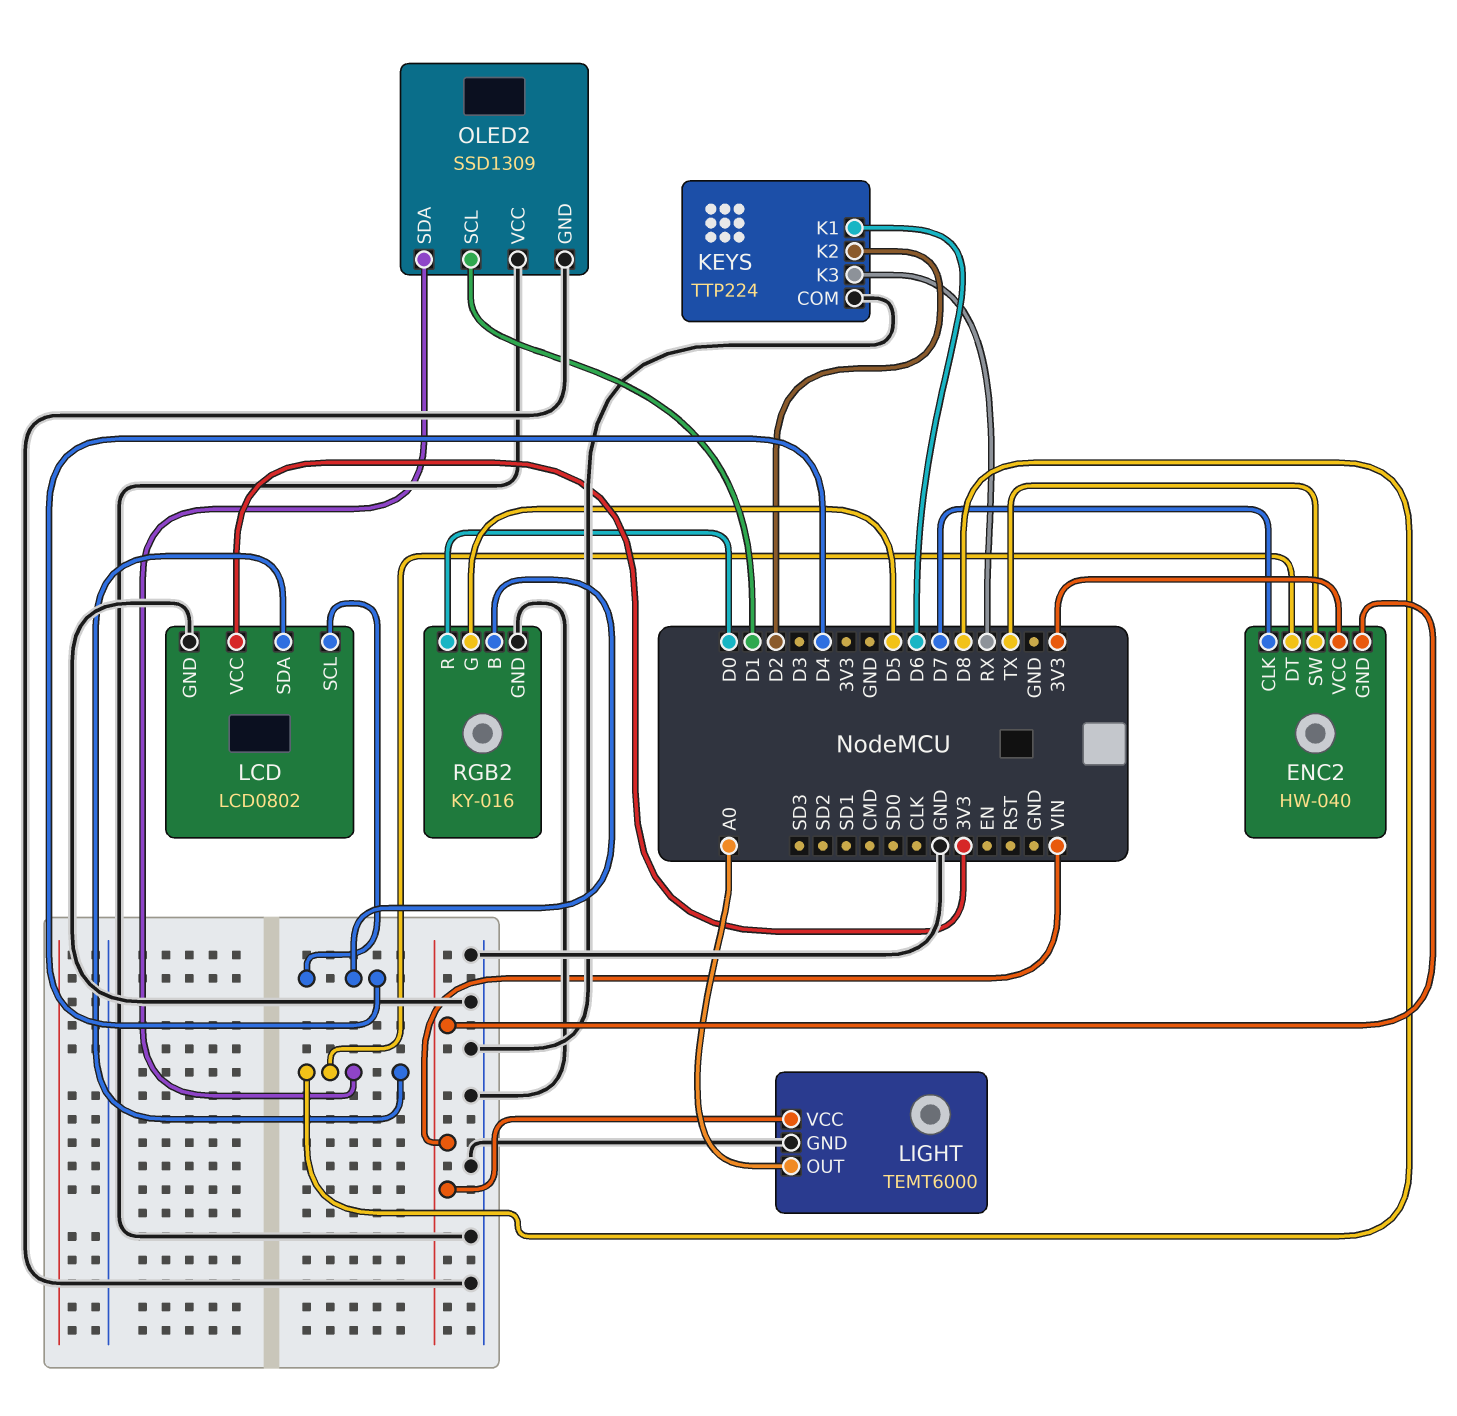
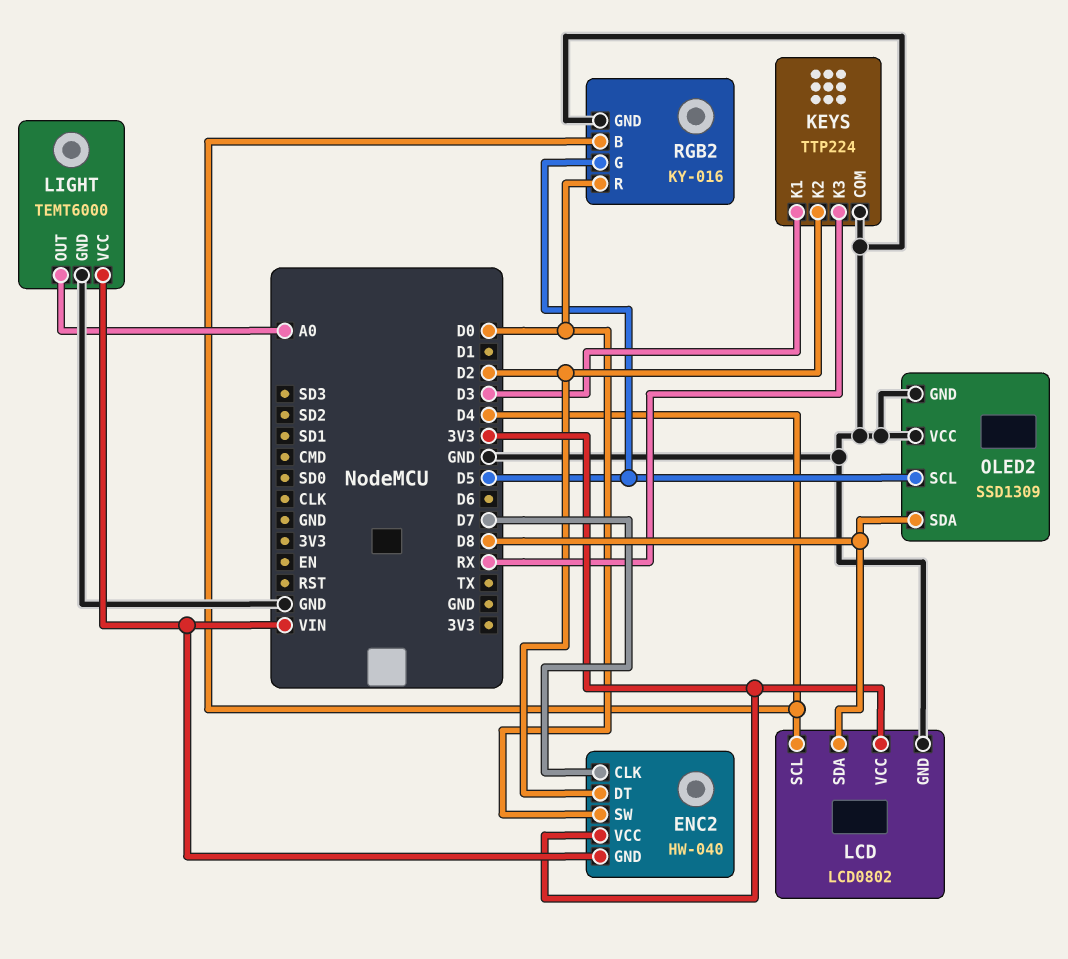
ENC2 pin DT: D8 -> D2
ENC2 pin SW: TX -> D0
KEYS pin K1: D6 -> D3
OLED2 pin SCL: D1 -> D5

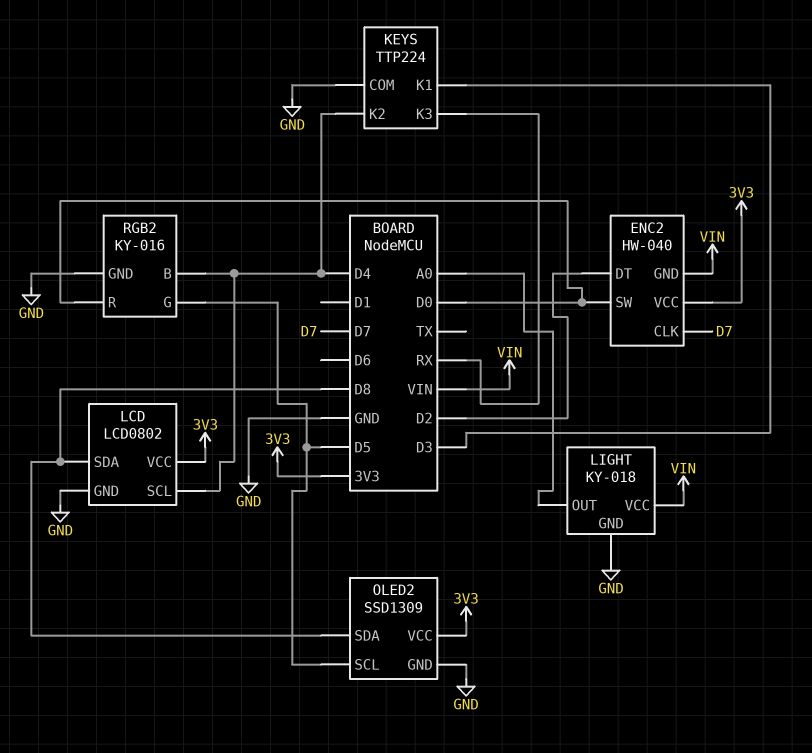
KEYS pin K2: D2 -> D4
LIGHT: TEMT6000 -> KY-018
OLED2 pin VCC: GND -> 3V3

